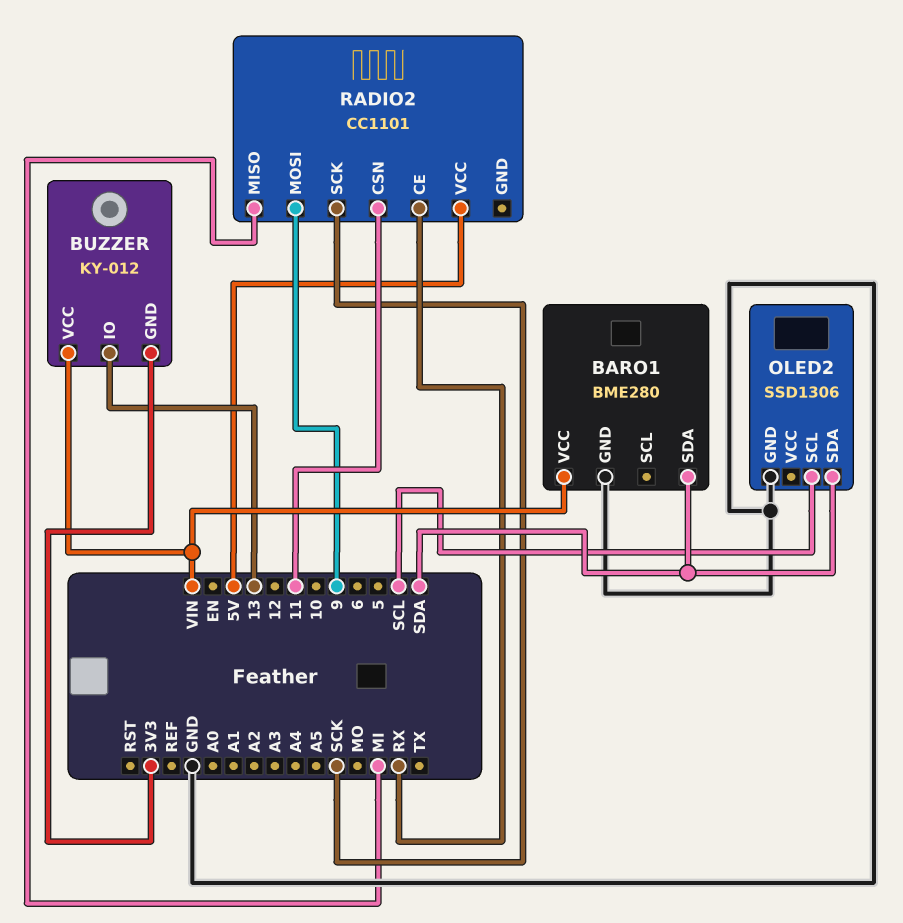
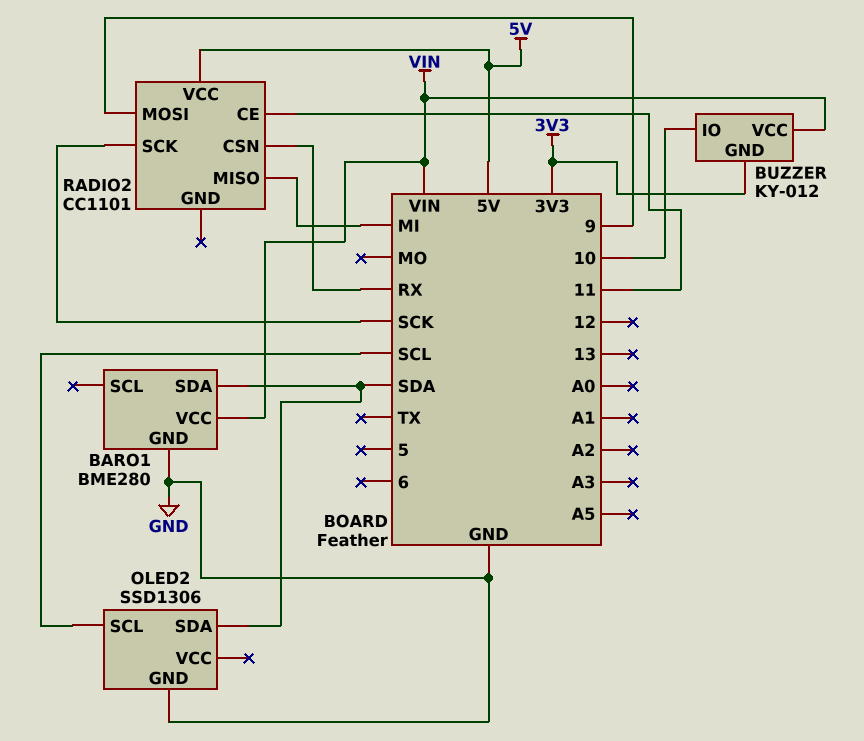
BUZZER pin IO: 13 -> 10
RADIO2 pin CE: RX -> 11
RADIO2 pin CSN: 11 -> RX

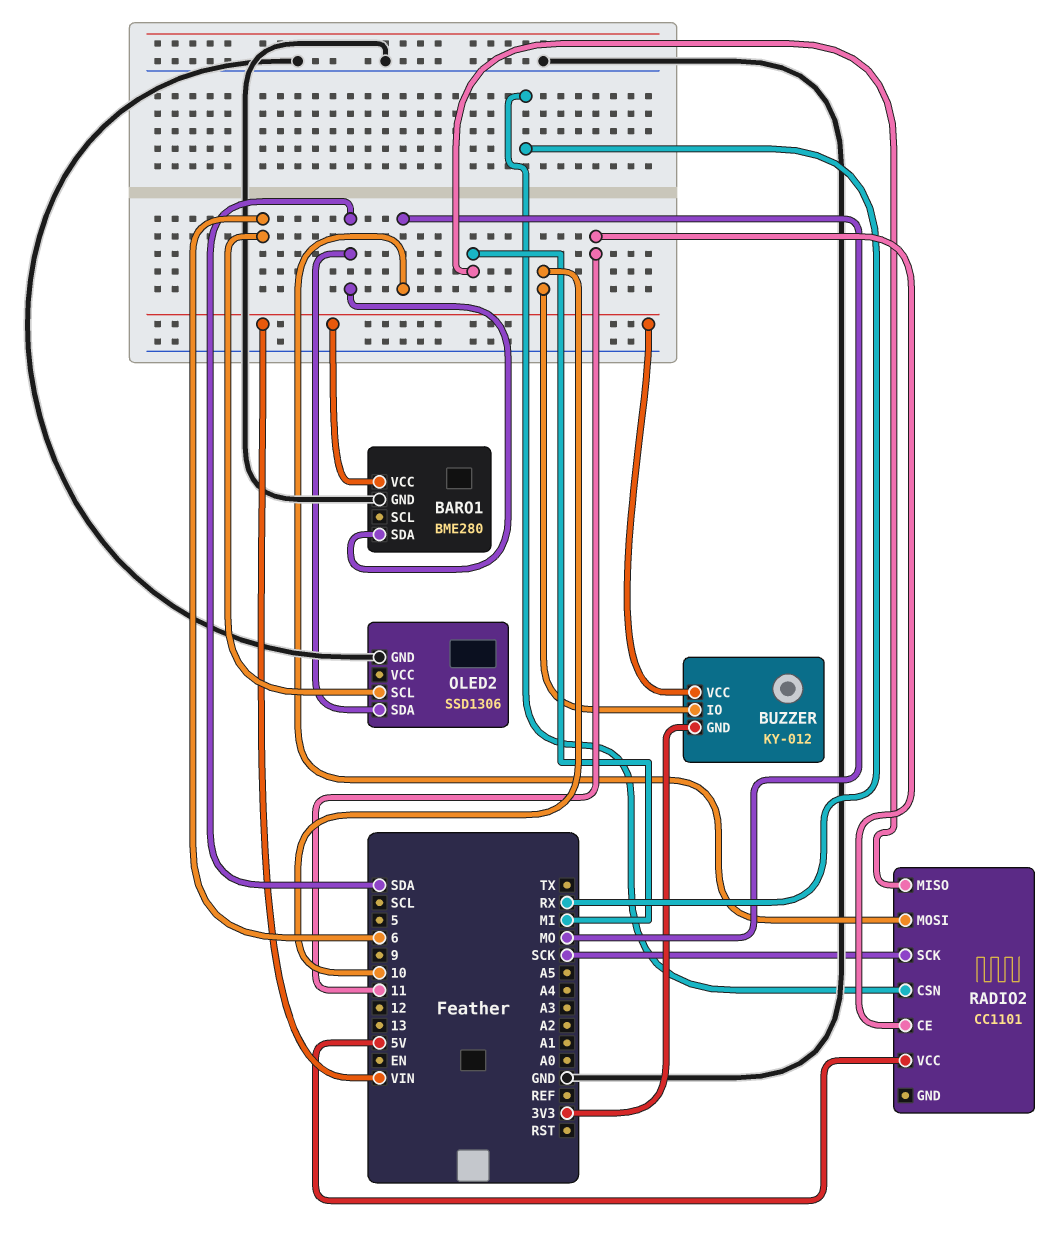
OLED2 pin SCL: SCL -> 6
RADIO2 pin MOSI: 9 -> MO

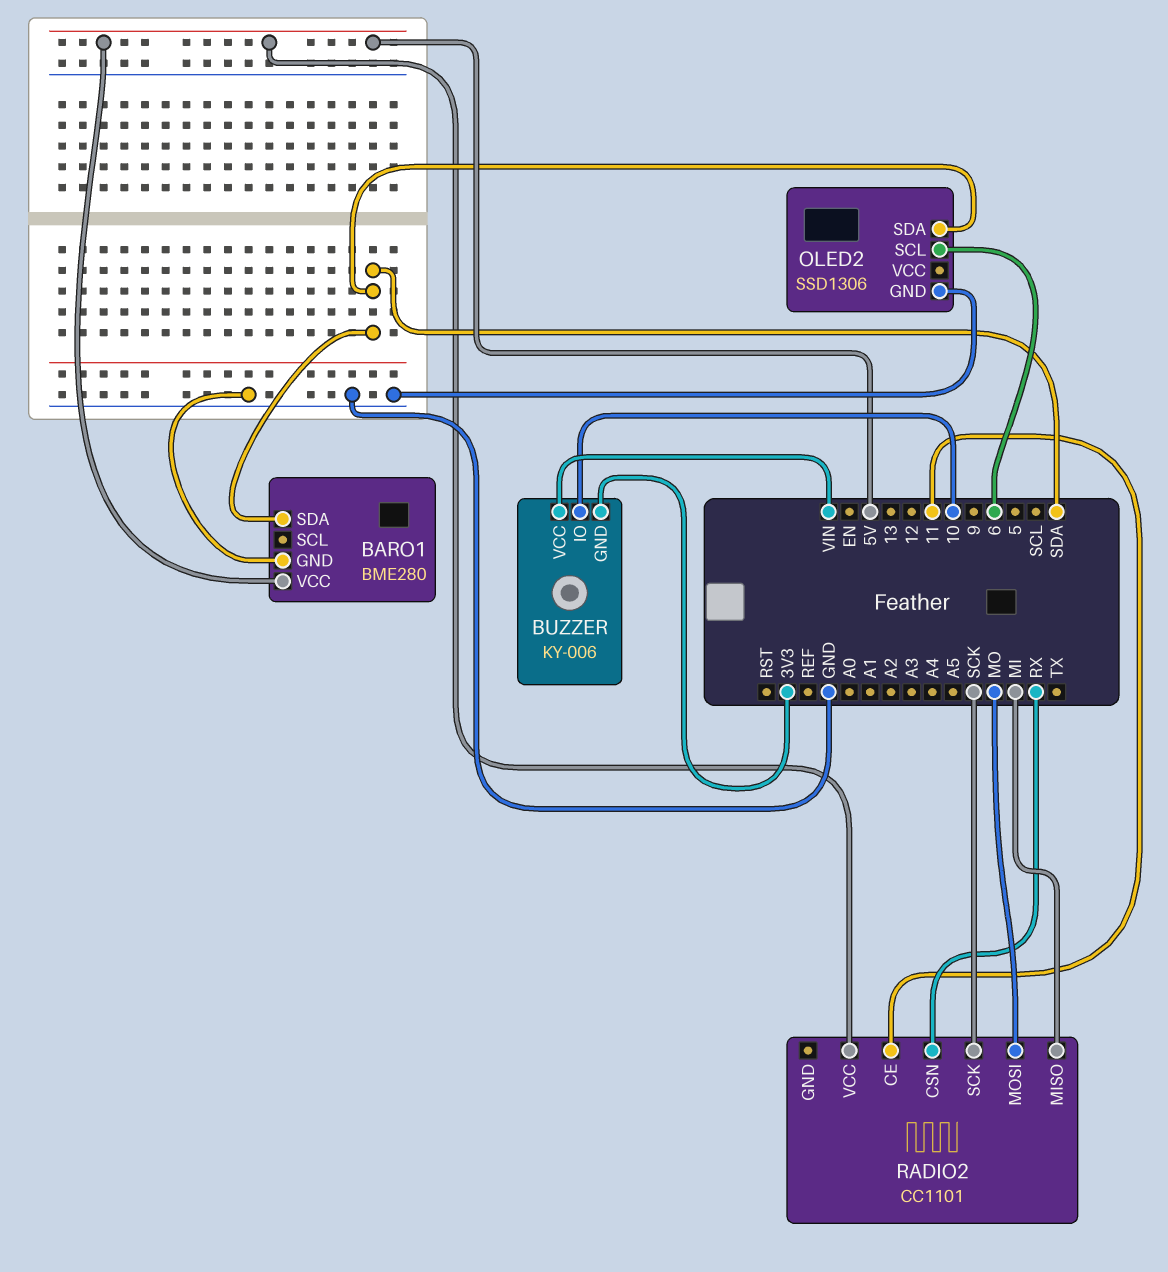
BARO1 pin VCC: VIN -> 5V
BUZZER: KY-012 -> KY-006

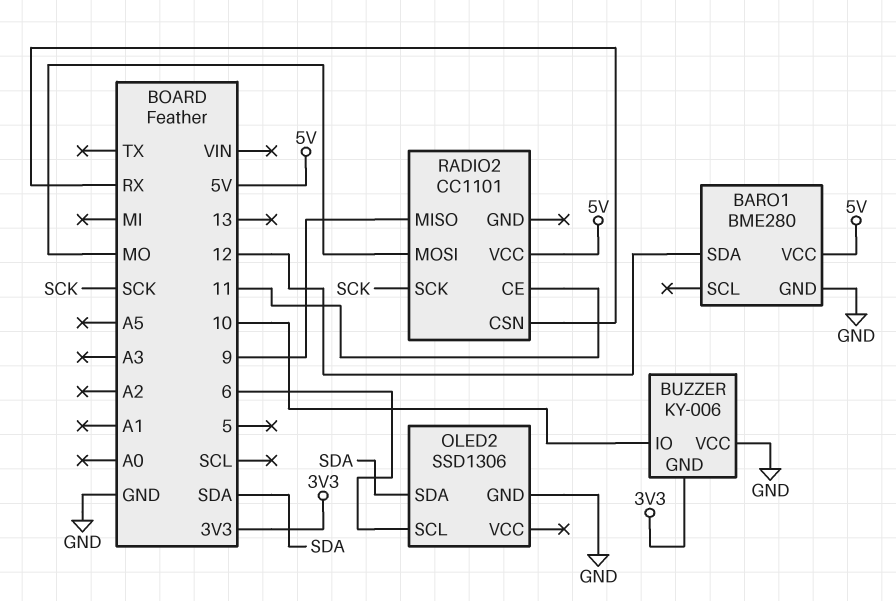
BARO1 pin SDA: SDA -> 12
BUZZER pin VCC: VIN -> GND
RADIO2 pin MISO: MI -> 9

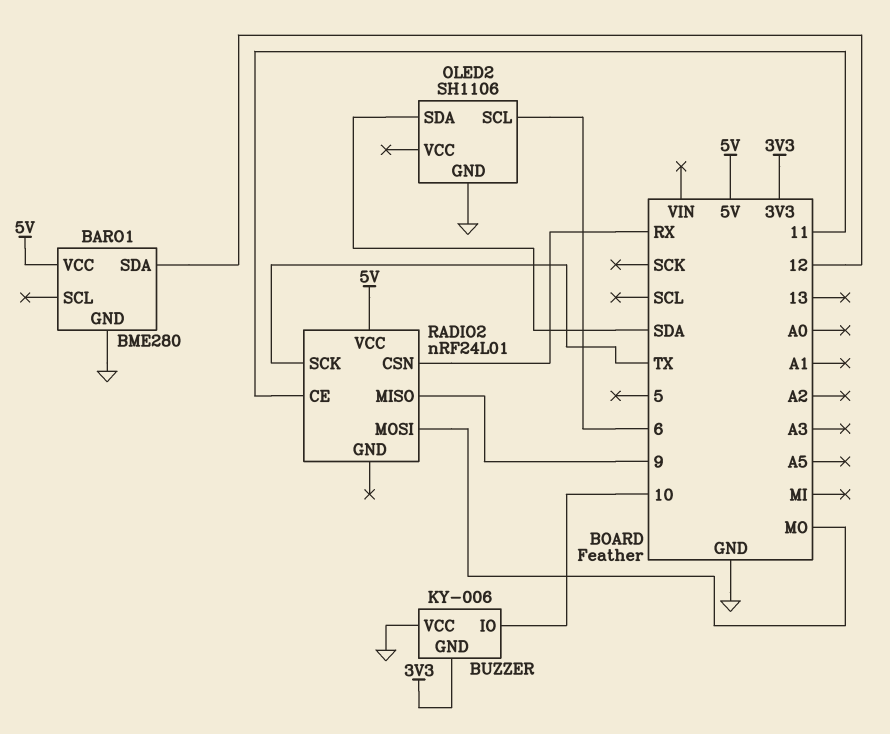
OLED2: SSD1306 -> SH1106
RADIO2: CC1101 -> nRF24L01
RADIO2 pin SCK: SCK -> TX

